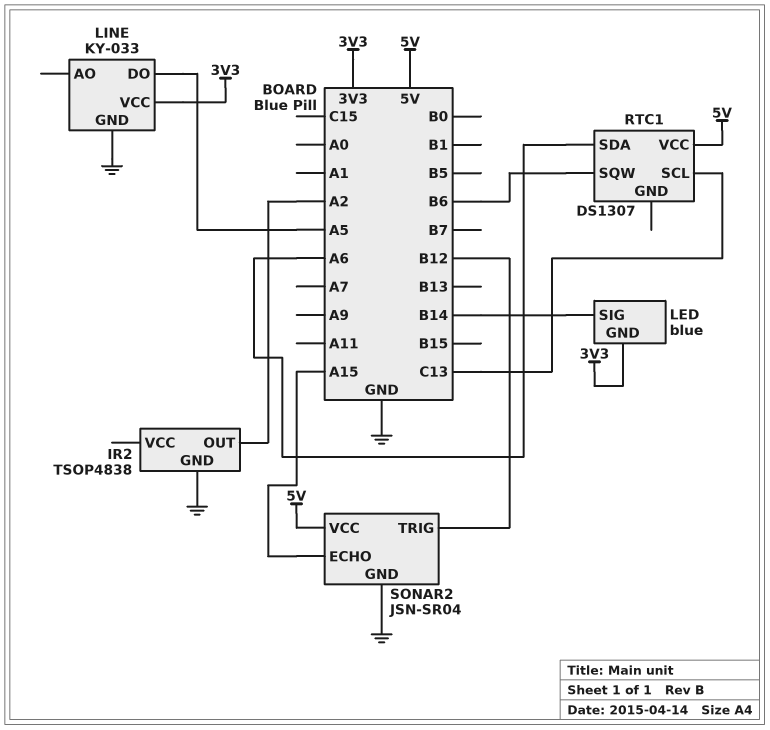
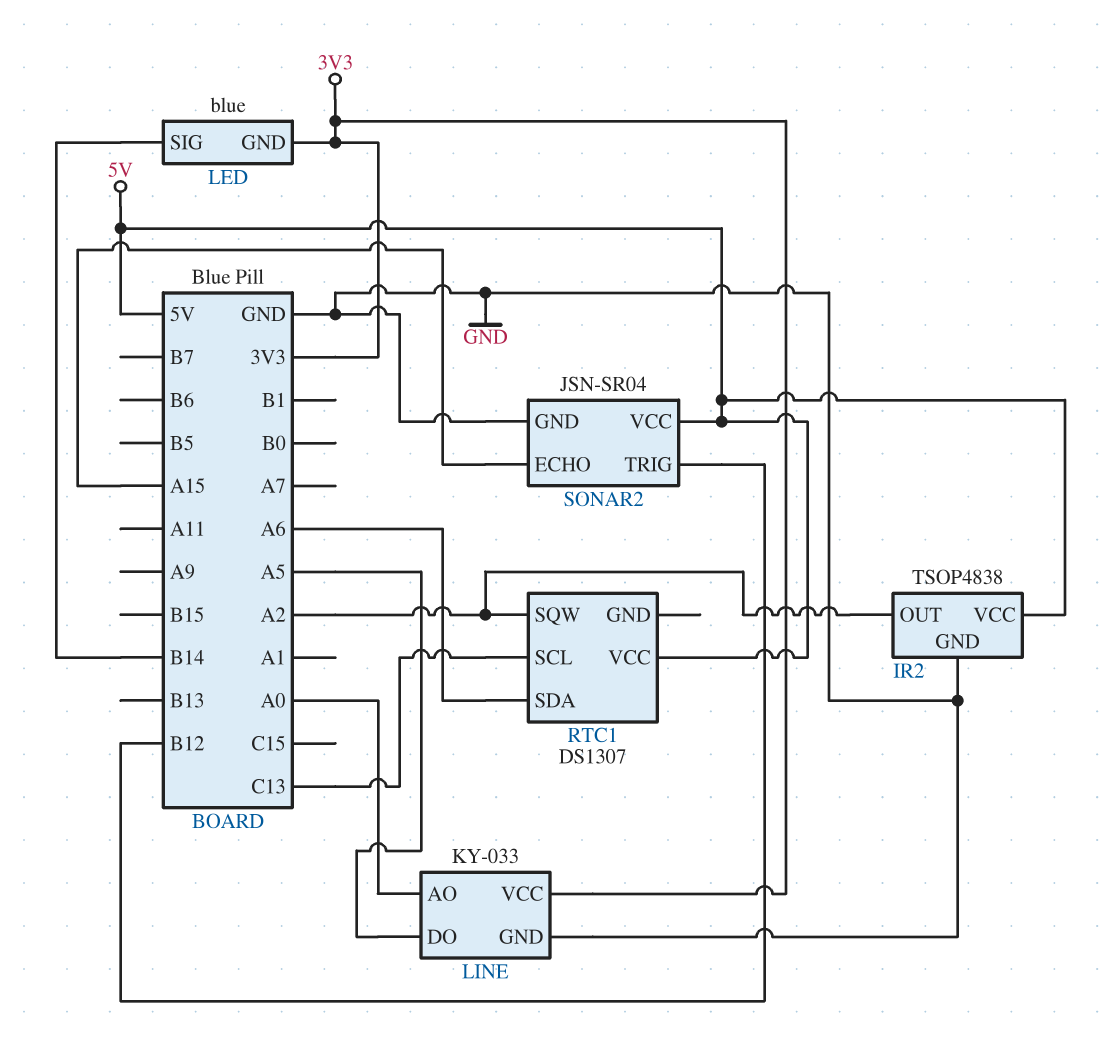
IR2 pin VCC: none -> 5V
LINE pin AO: none -> A0
RTC1 pin SQW: B6 -> A2

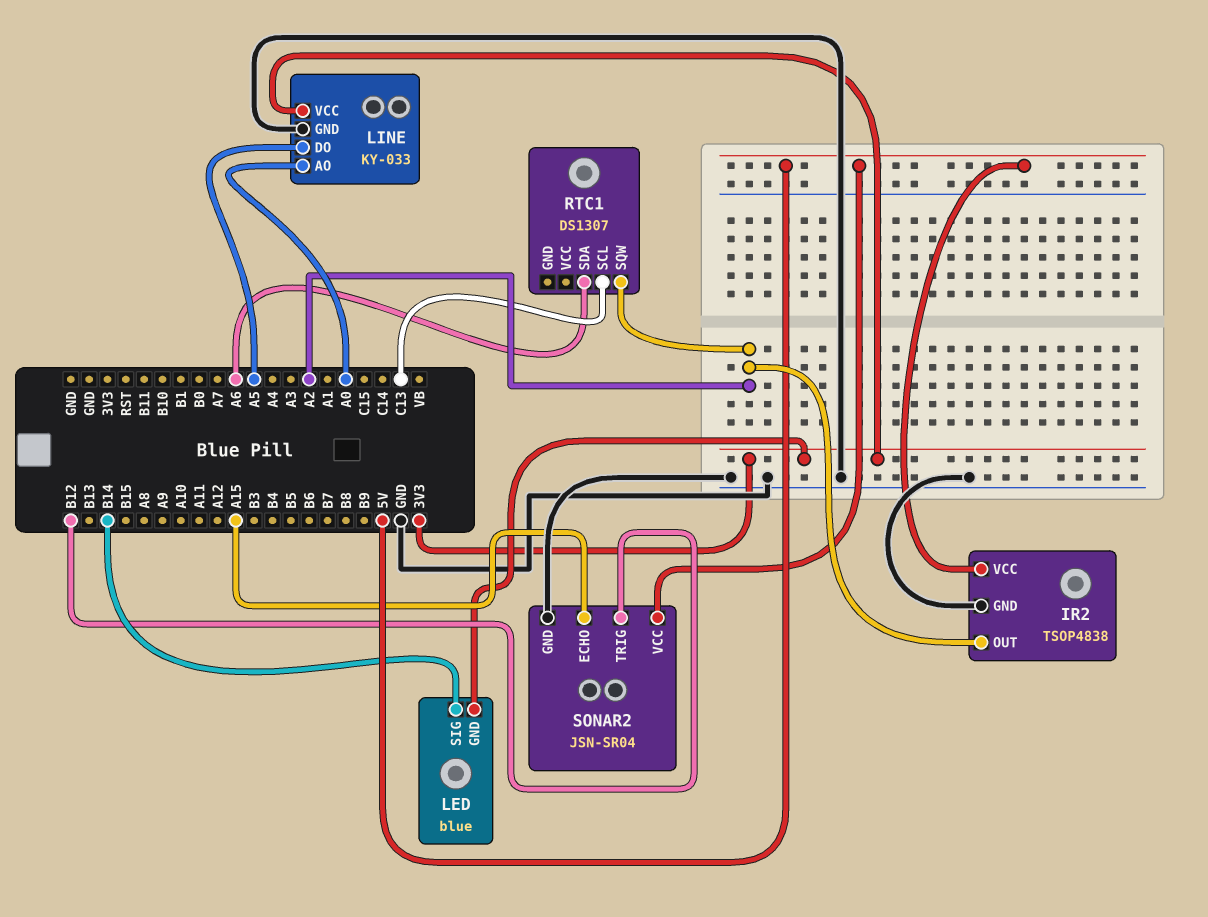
RTC1 pin VCC: 5V -> none

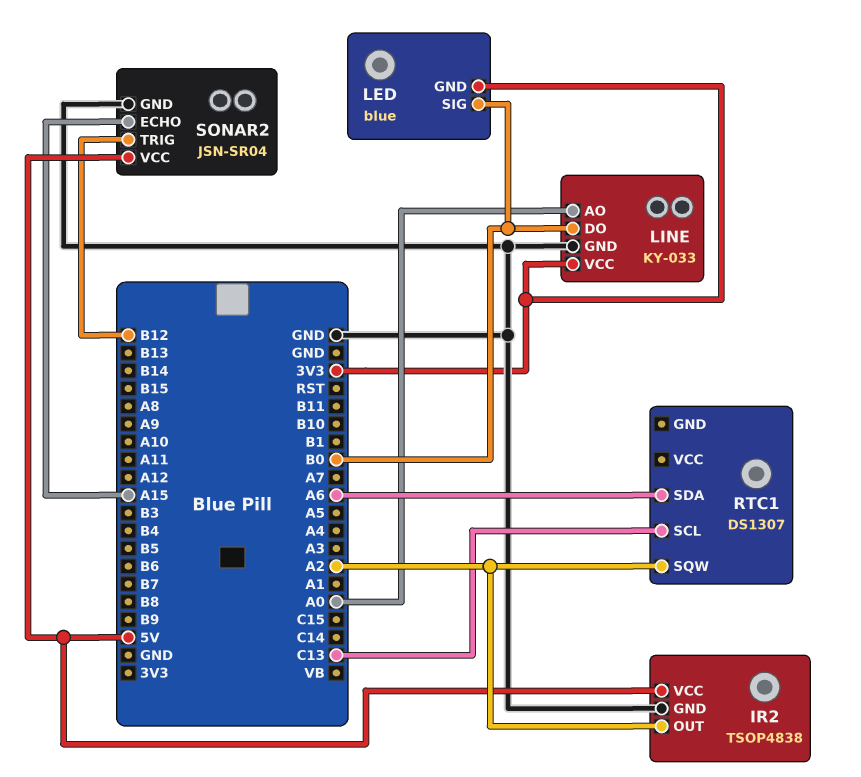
LED pin SIG: B14 -> B0
LINE pin DO: A5 -> B0

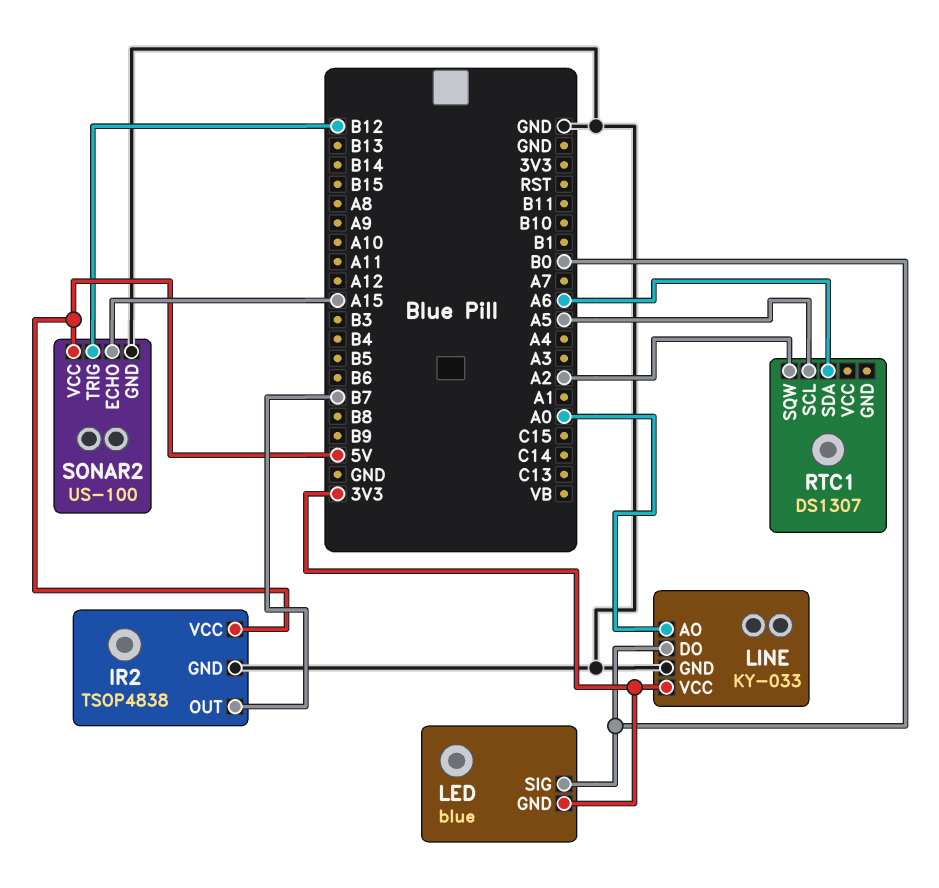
IR2 pin OUT: A2 -> B7
RTC1 pin SCL: C13 -> A5
SONAR2: JSN-SR04 -> US-100

